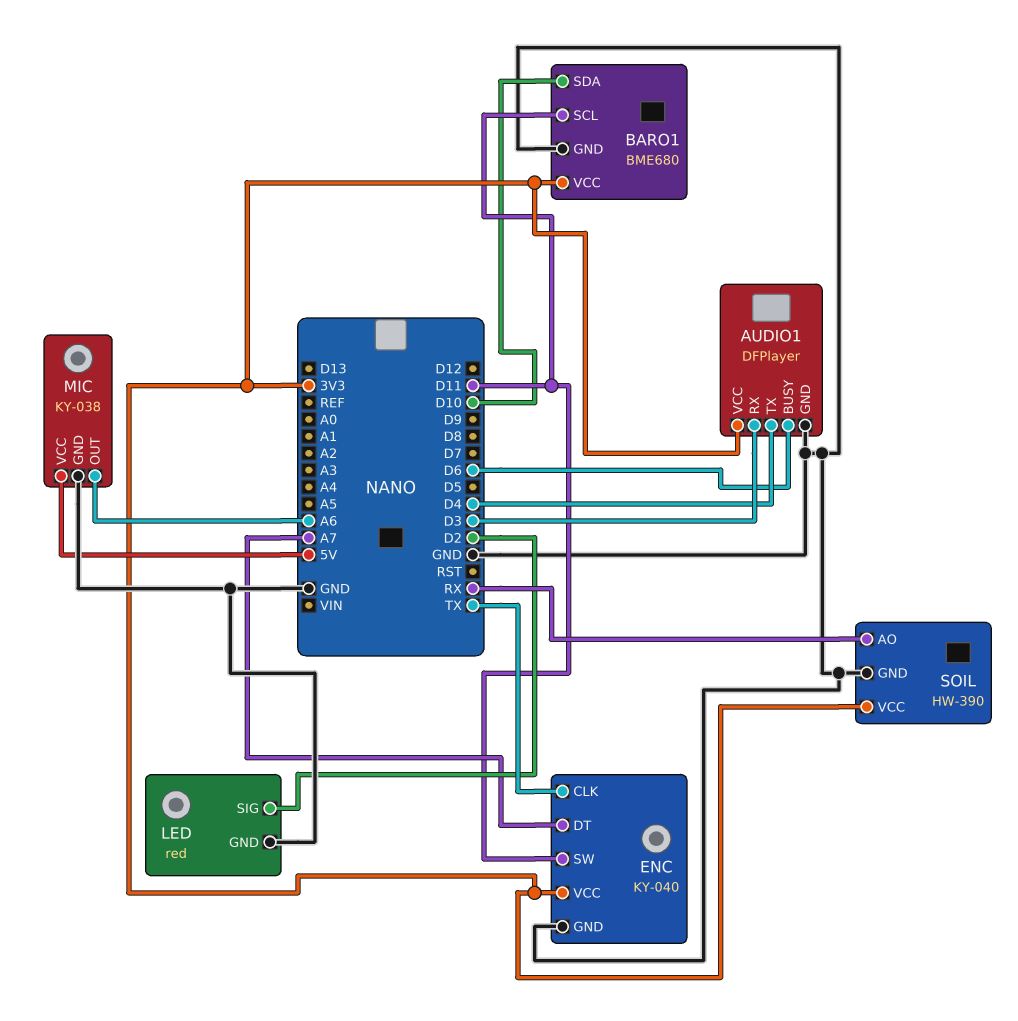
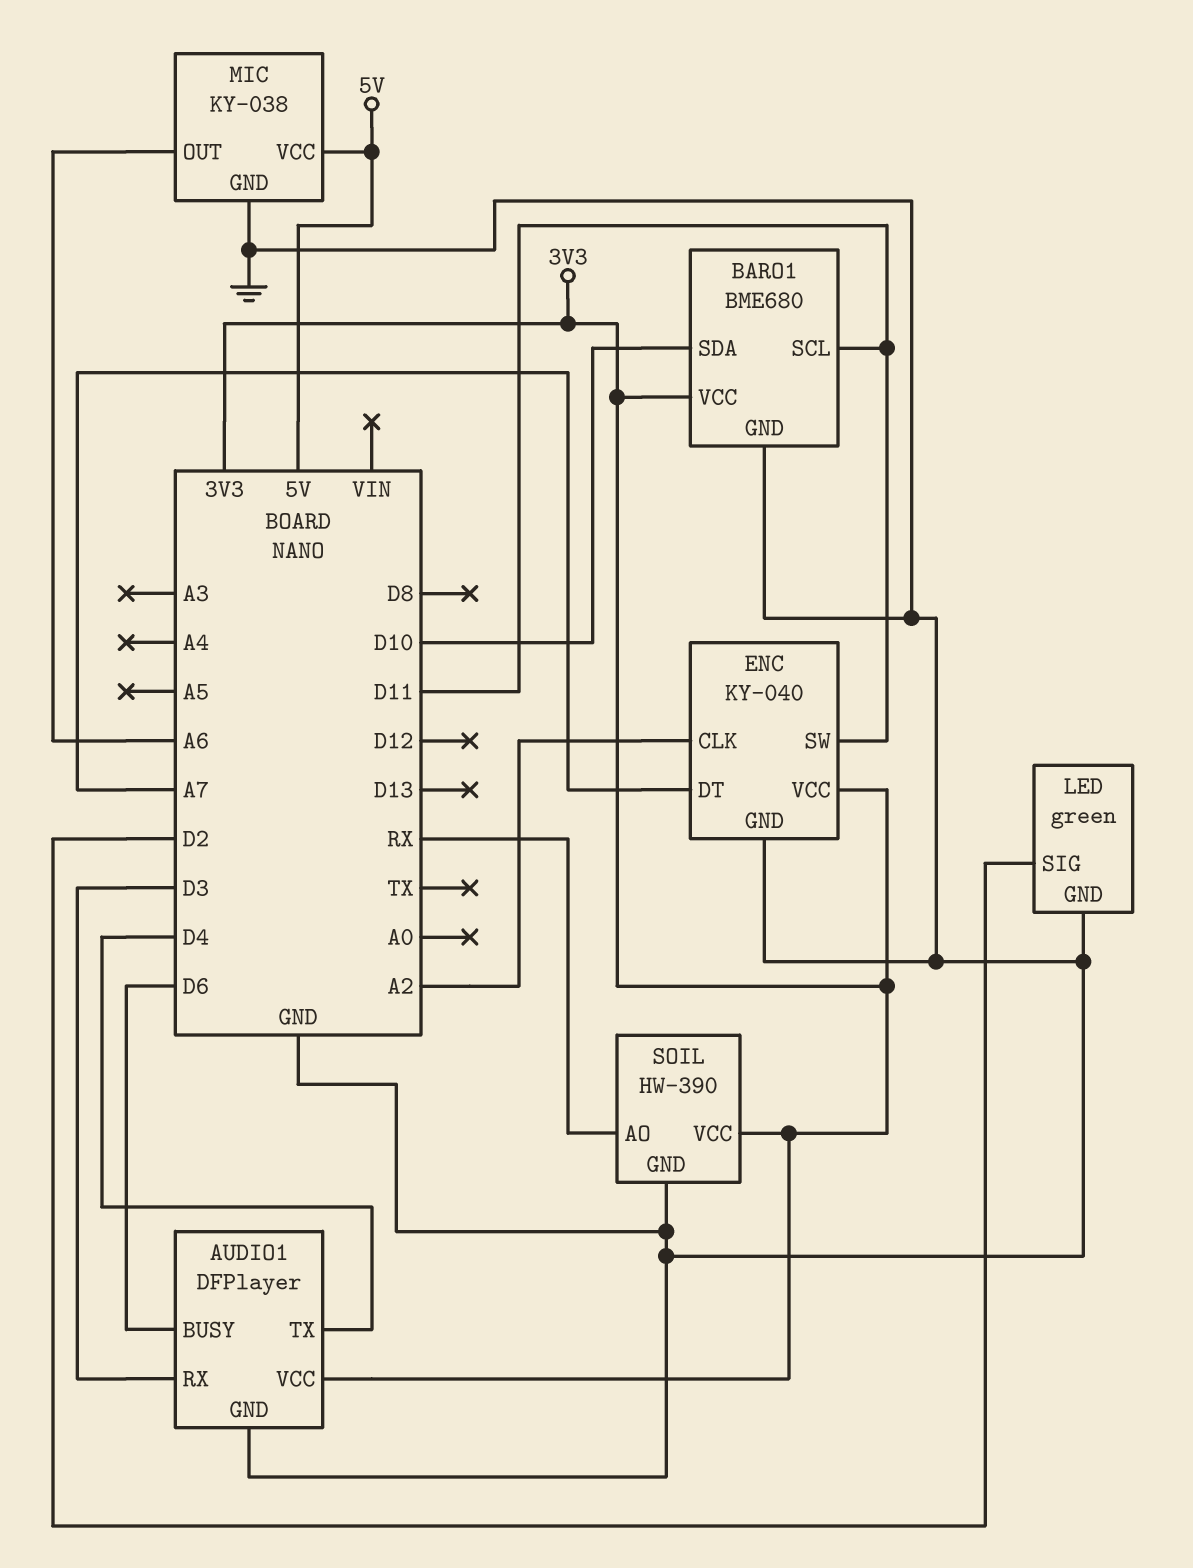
ENC pin CLK: TX -> A2
LED: red -> green

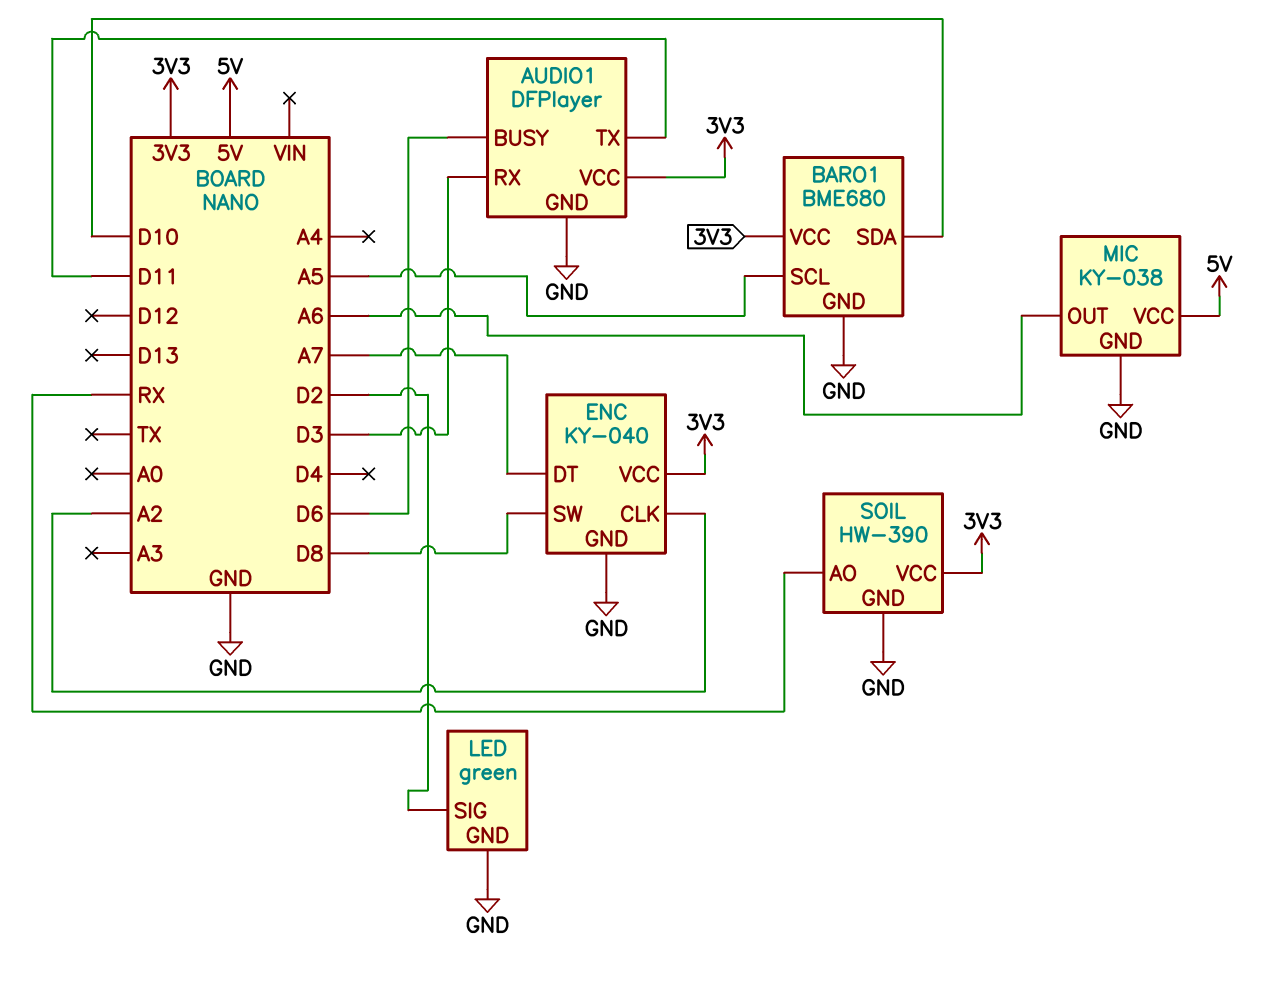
AUDIO1 pin TX: D4 -> D11
BARO1 pin SCL: D11 -> A5
ENC pin SW: D11 -> D8

